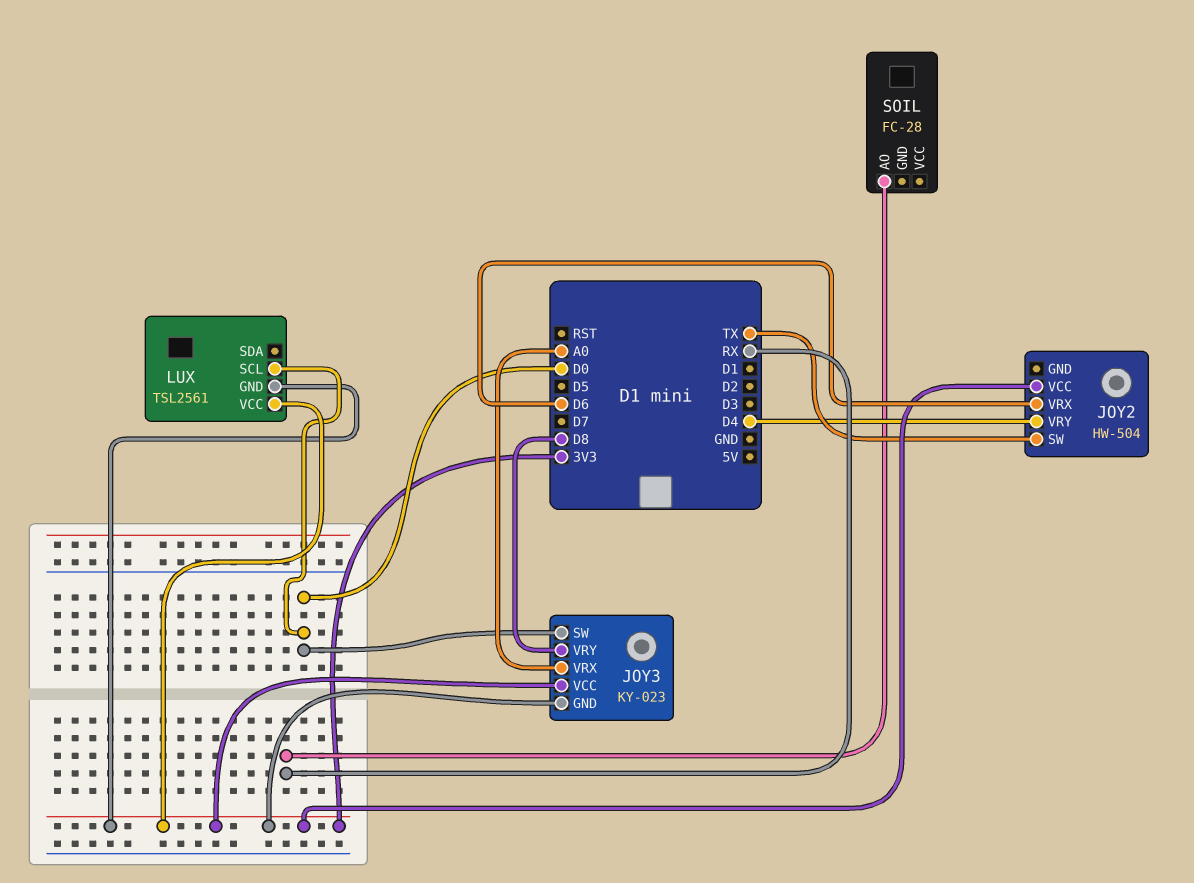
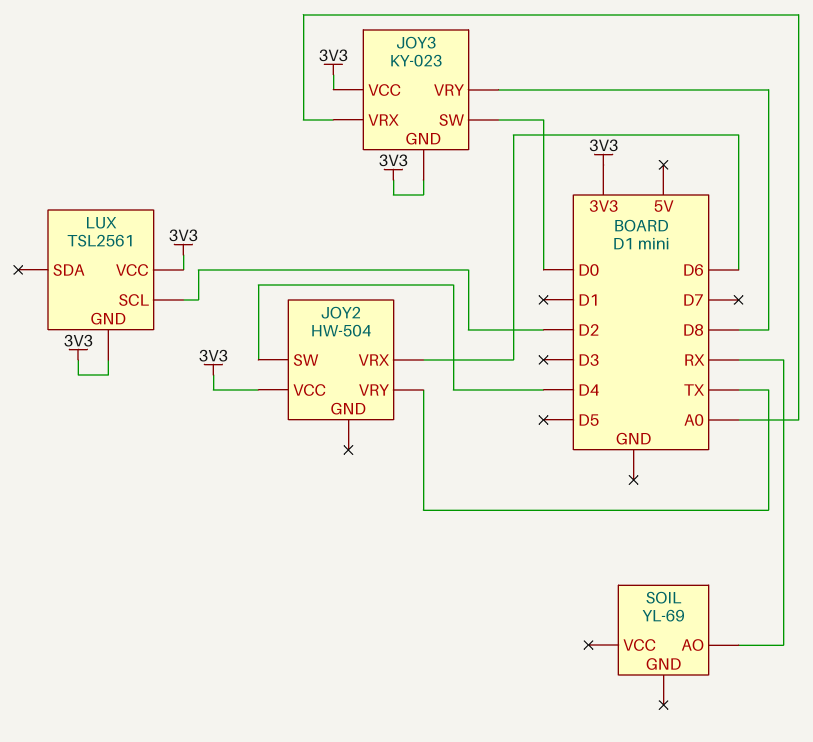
JOY2 pin SW: TX -> D4
JOY2 pin VRY: D4 -> TX
LUX pin SCL: D0 -> D2
SOIL: FC-28 -> YL-69

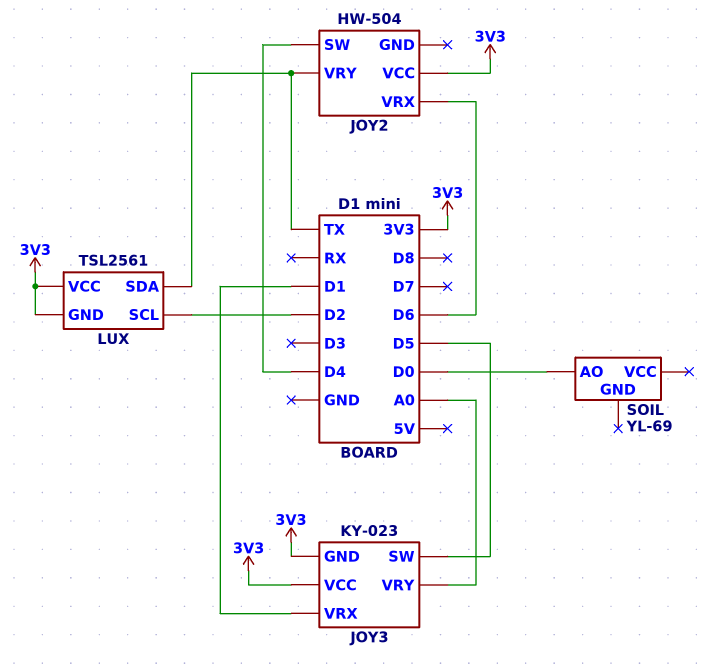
JOY3 pin SW: D0 -> D5
JOY3 pin VRX: A0 -> D1
JOY3 pin VRY: D8 -> A0
LUX pin SDA: none -> TX
SOIL pin AO: RX -> D0

